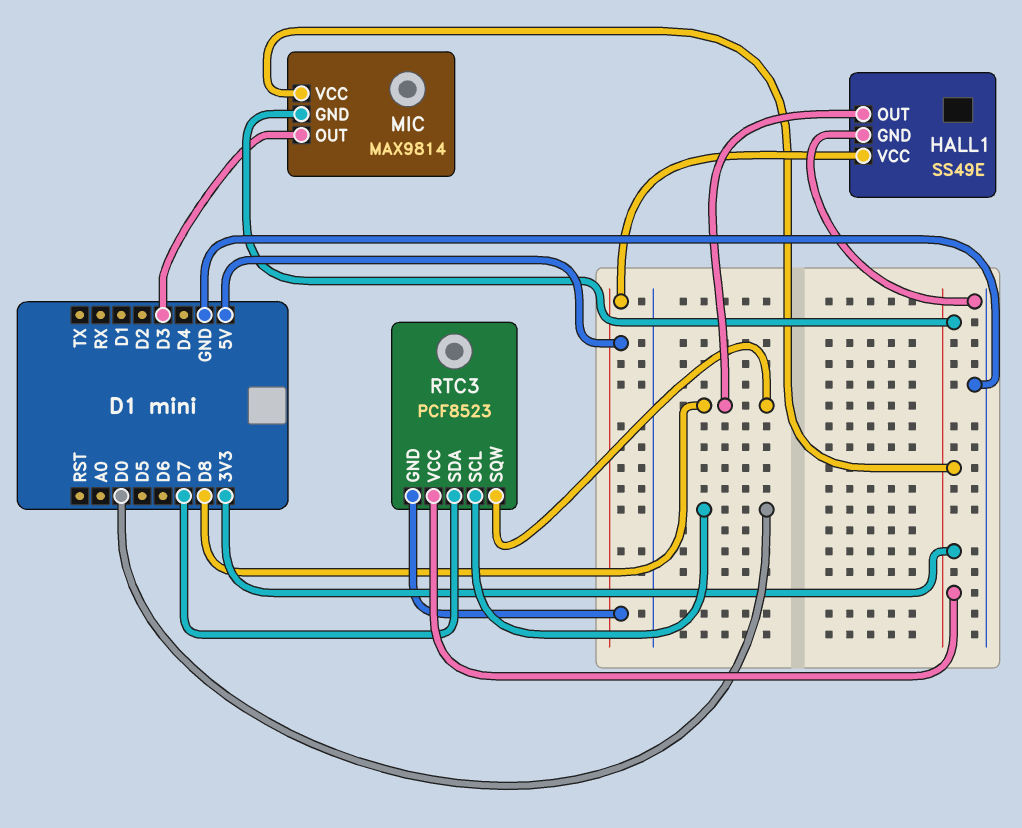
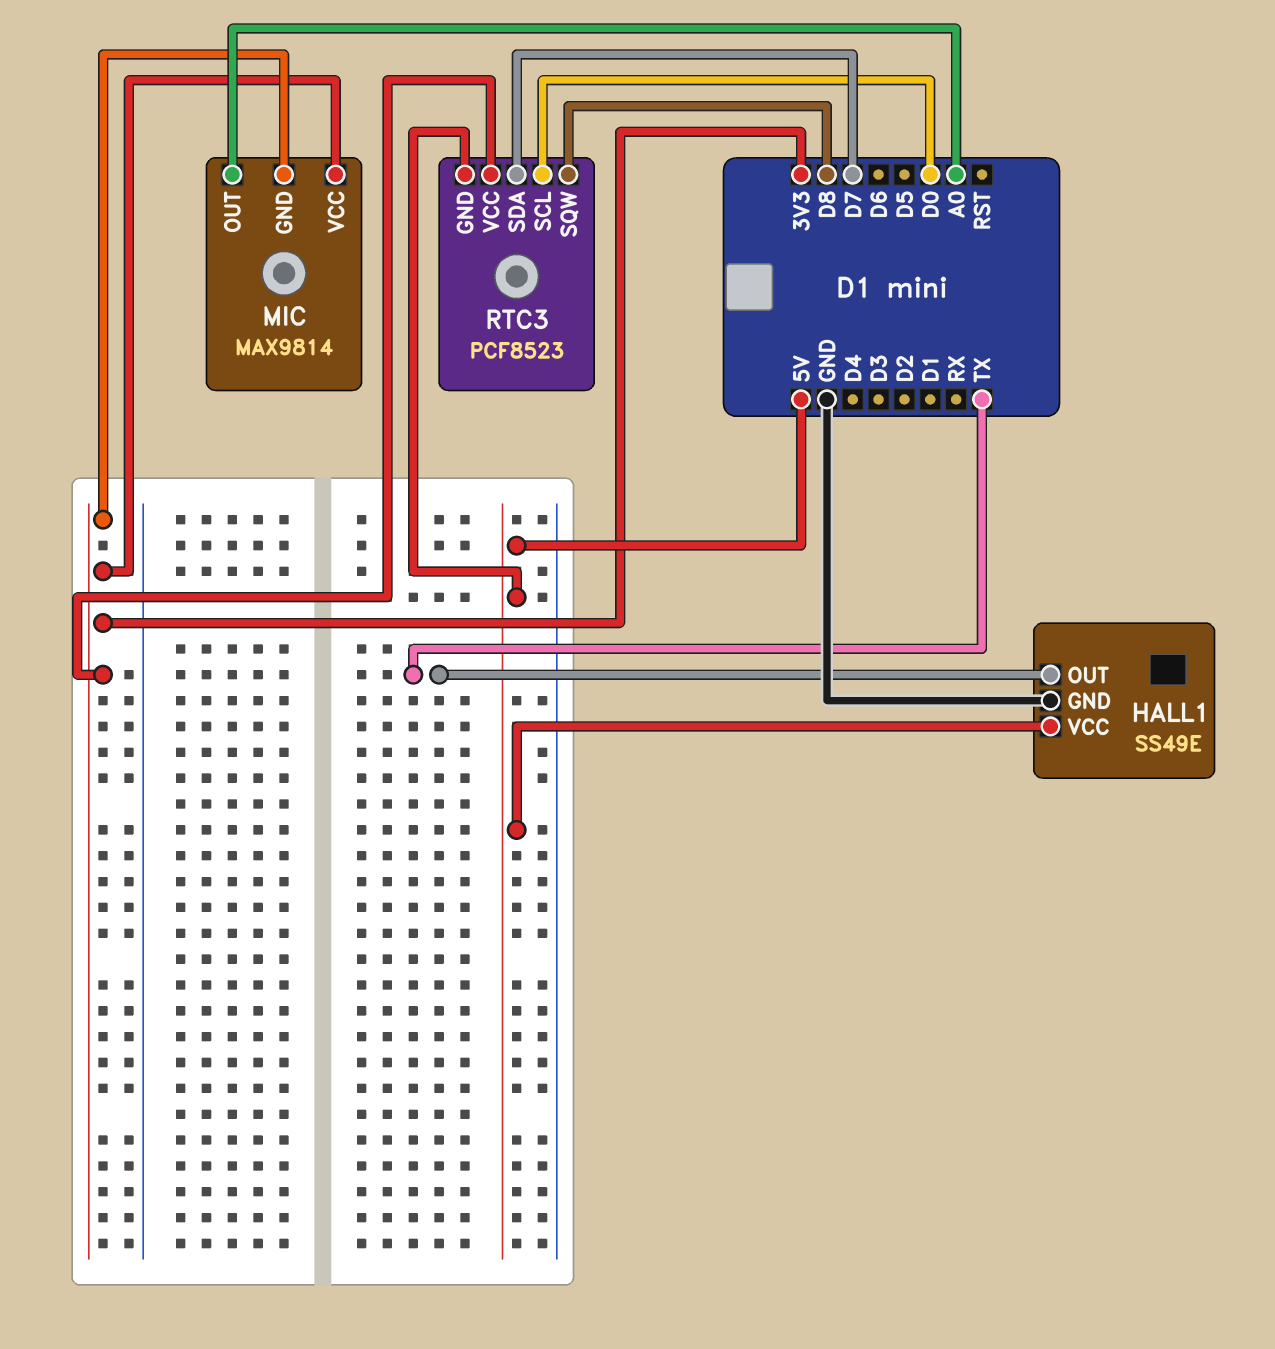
HALL1 pin OUT: D8 -> TX
MIC pin OUT: D3 -> A0

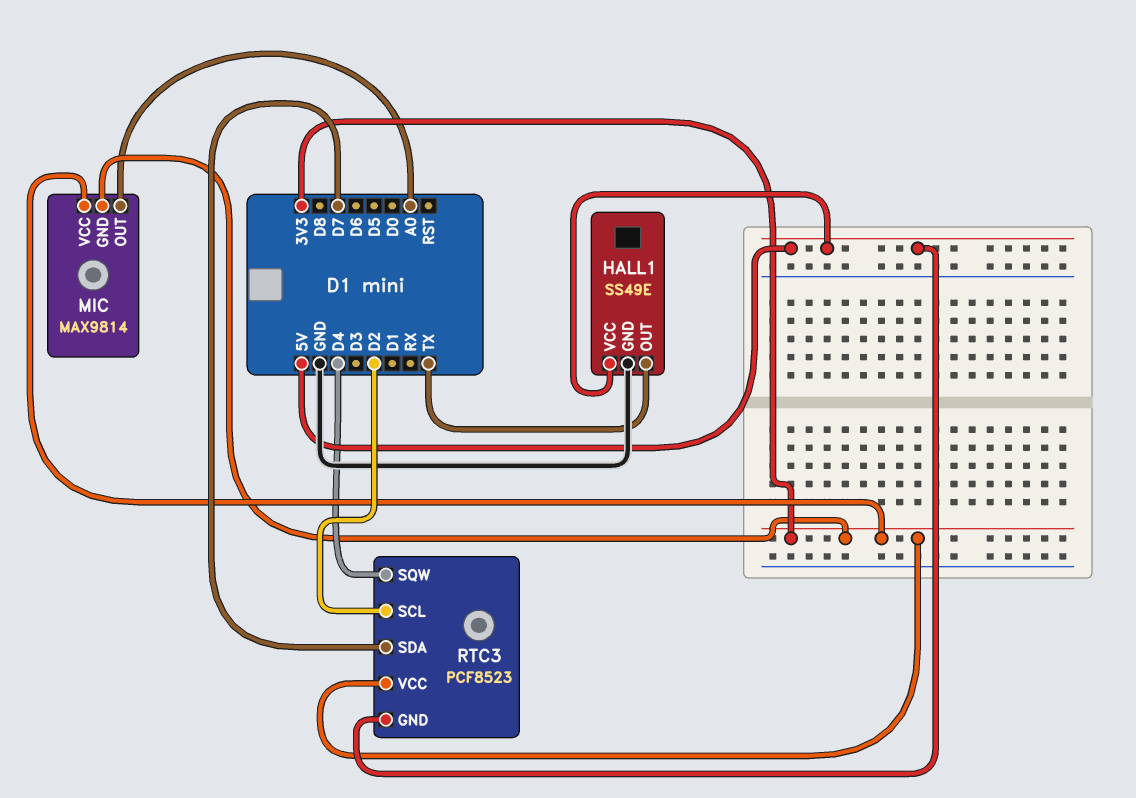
RTC3 pin SCL: D0 -> D2
RTC3 pin SQW: D8 -> D4

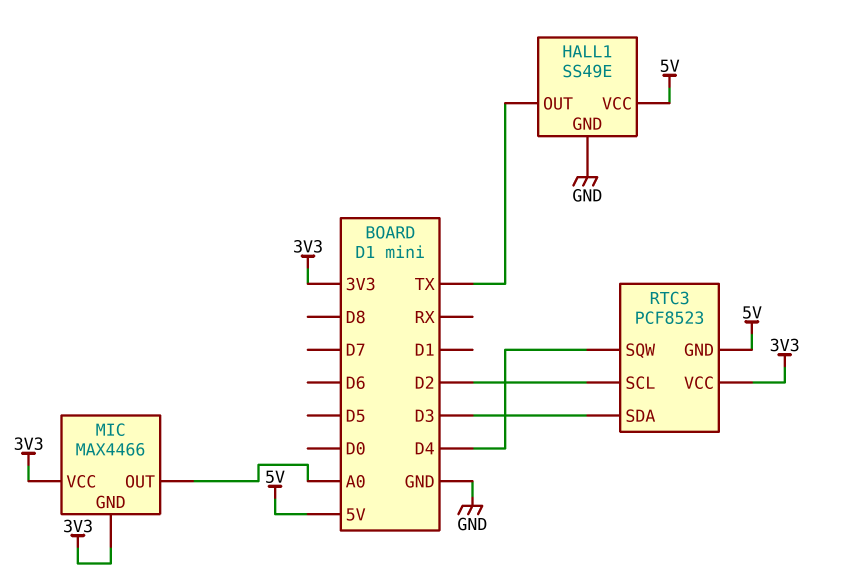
MIC: MAX9814 -> MAX4466
RTC3 pin SDA: D7 -> D3

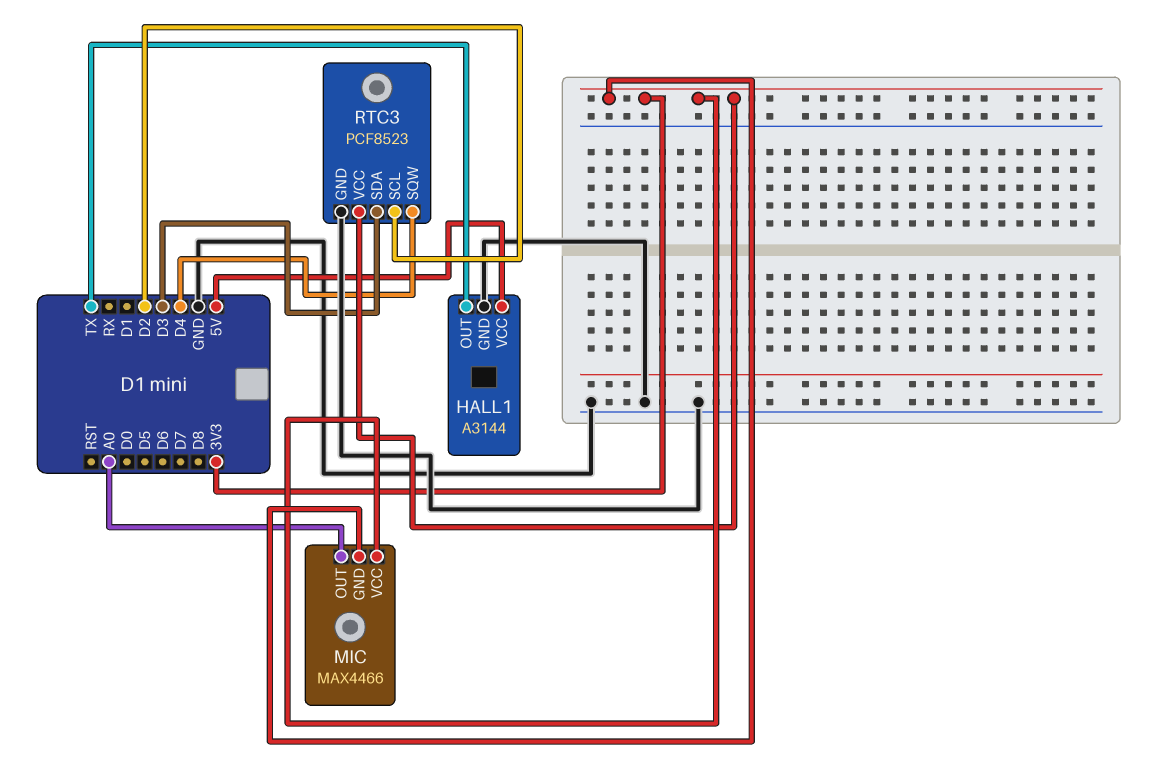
HALL1: SS49E -> A3144
RTC3 pin GND: 5V -> GND

